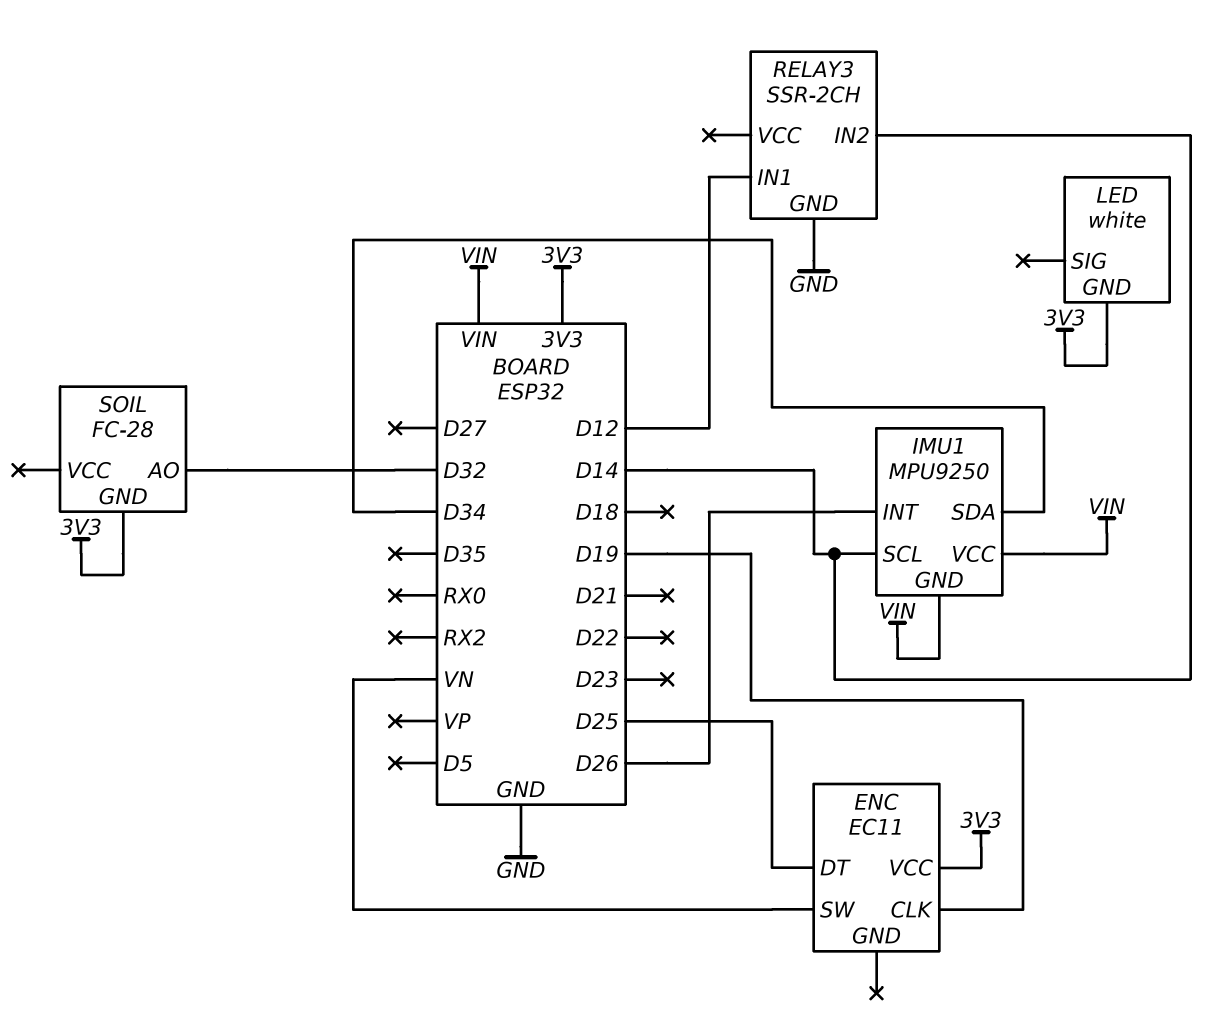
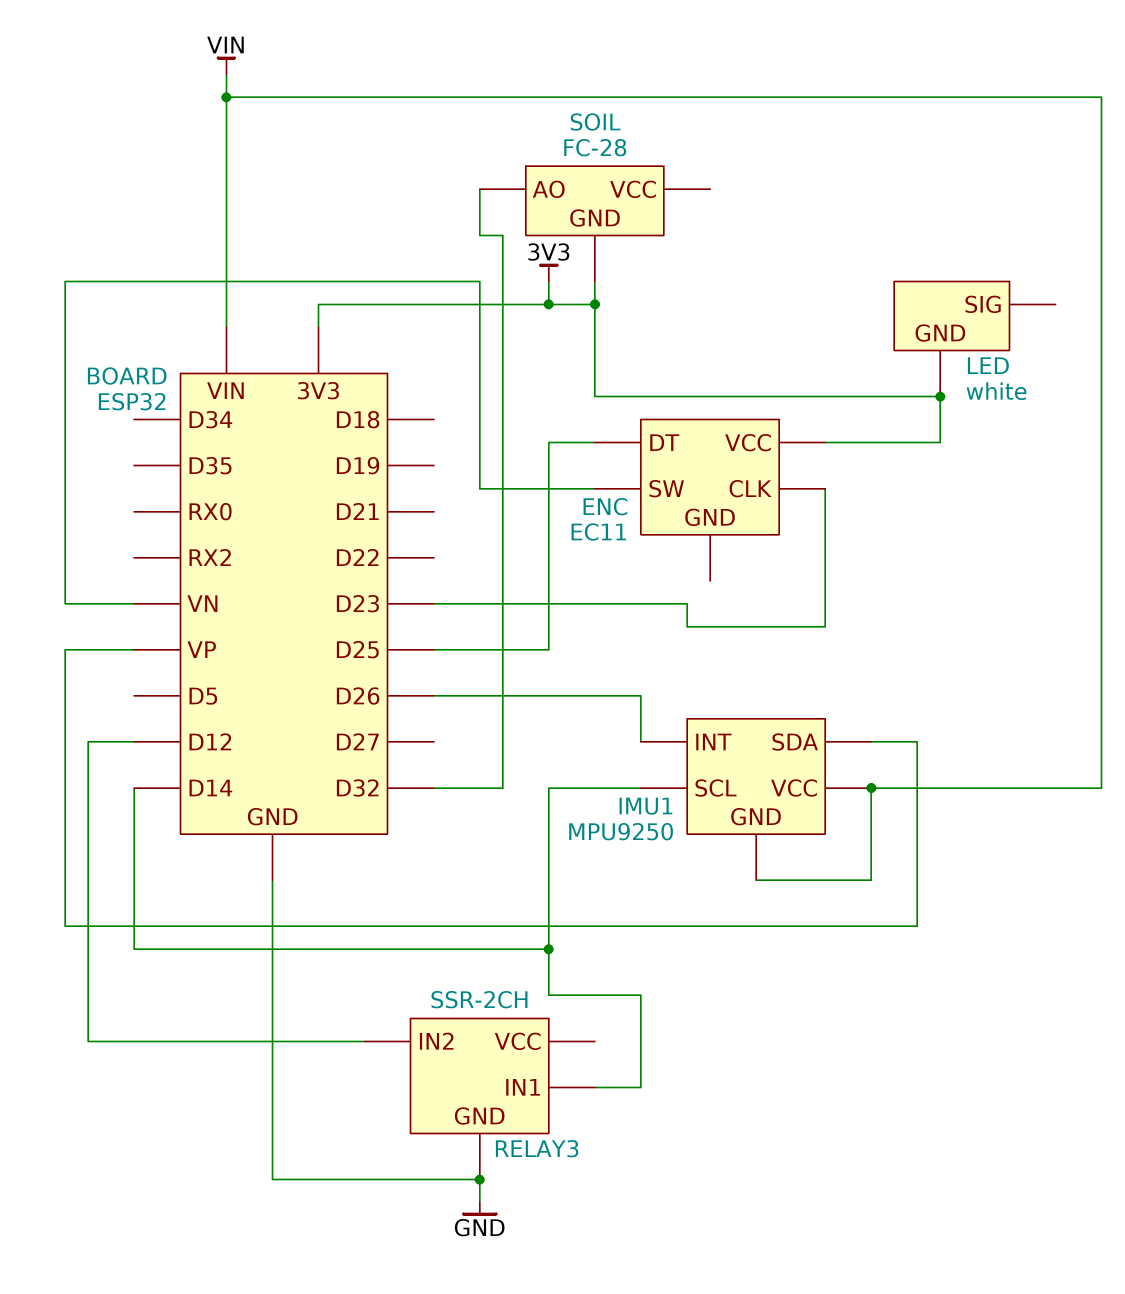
ENC pin CLK: D19 -> D23
IMU1 pin SDA: D34 -> VP
RELAY3 pin IN1: D12 -> D14
RELAY3 pin IN2: D14 -> D12

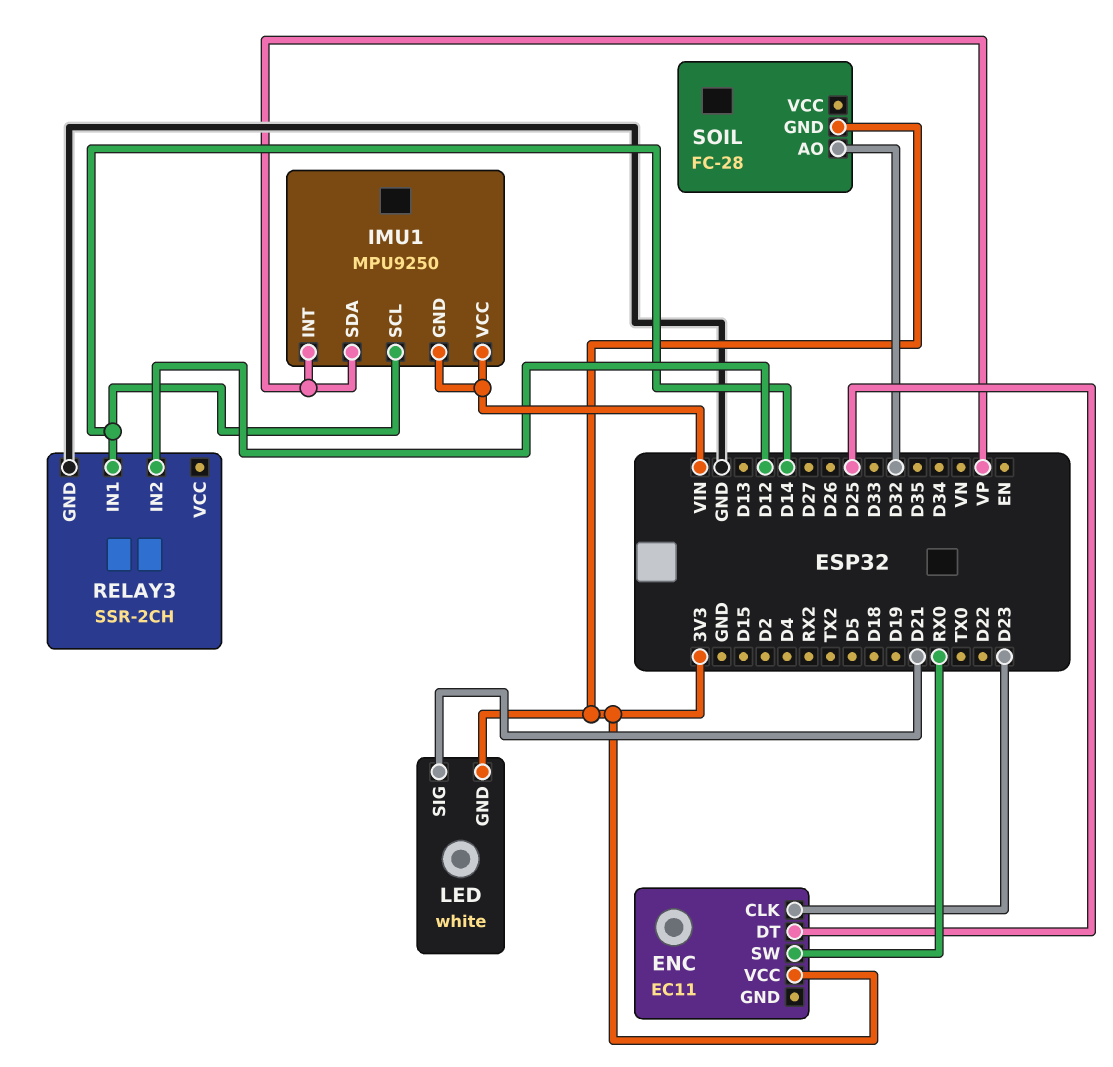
ENC pin SW: VN -> RX0
IMU1 pin INT: D26 -> VP
LED pin SIG: none -> D21

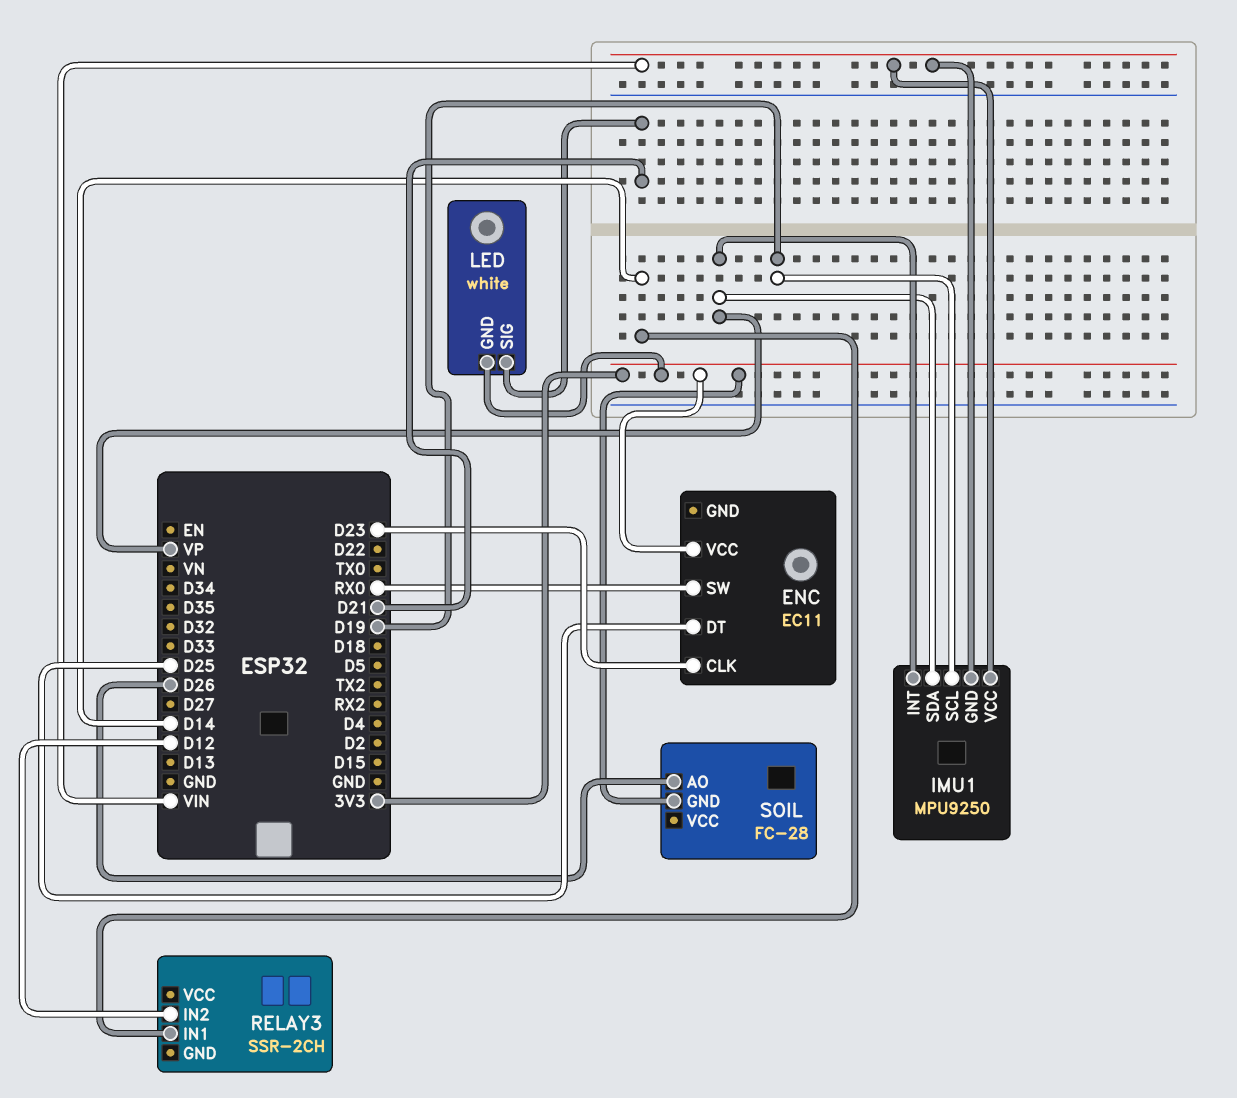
IMU1 pin SCL: D14 -> D19
RELAY3 pin GND: GND -> none
SOIL pin AO: D32 -> D26

